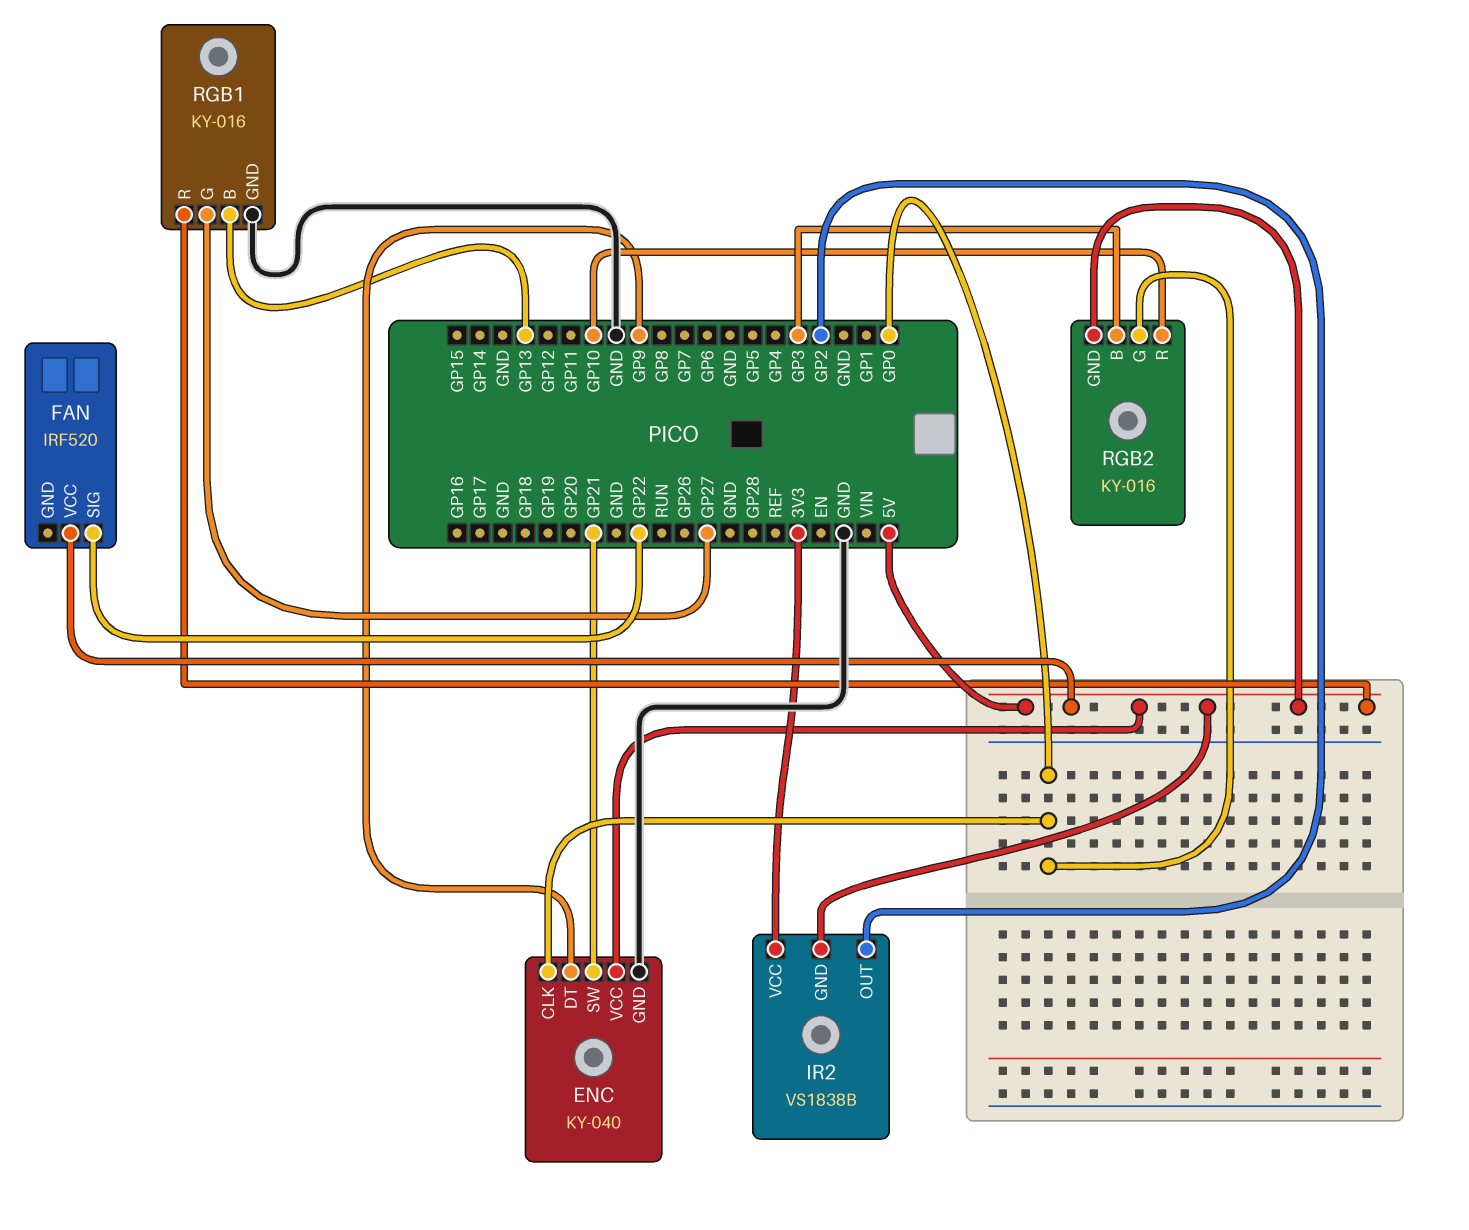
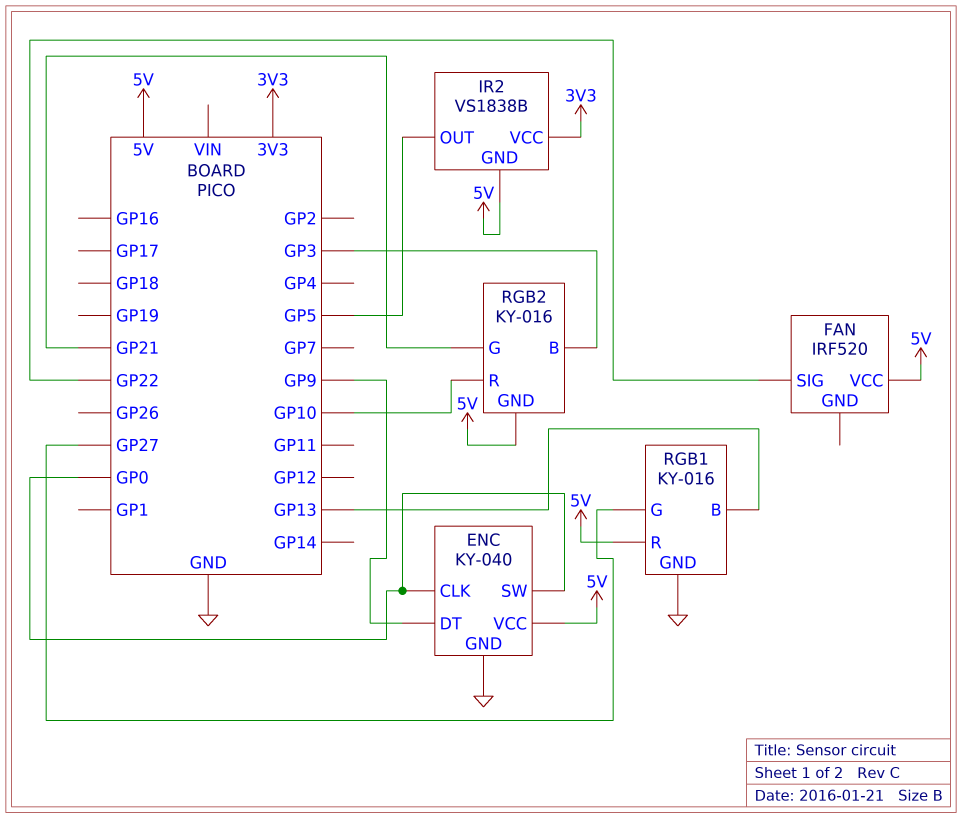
ENC pin SW: GP21 -> GP0
IR2 pin OUT: GP2 -> GP5
RGB2 pin G: GP0 -> GP21

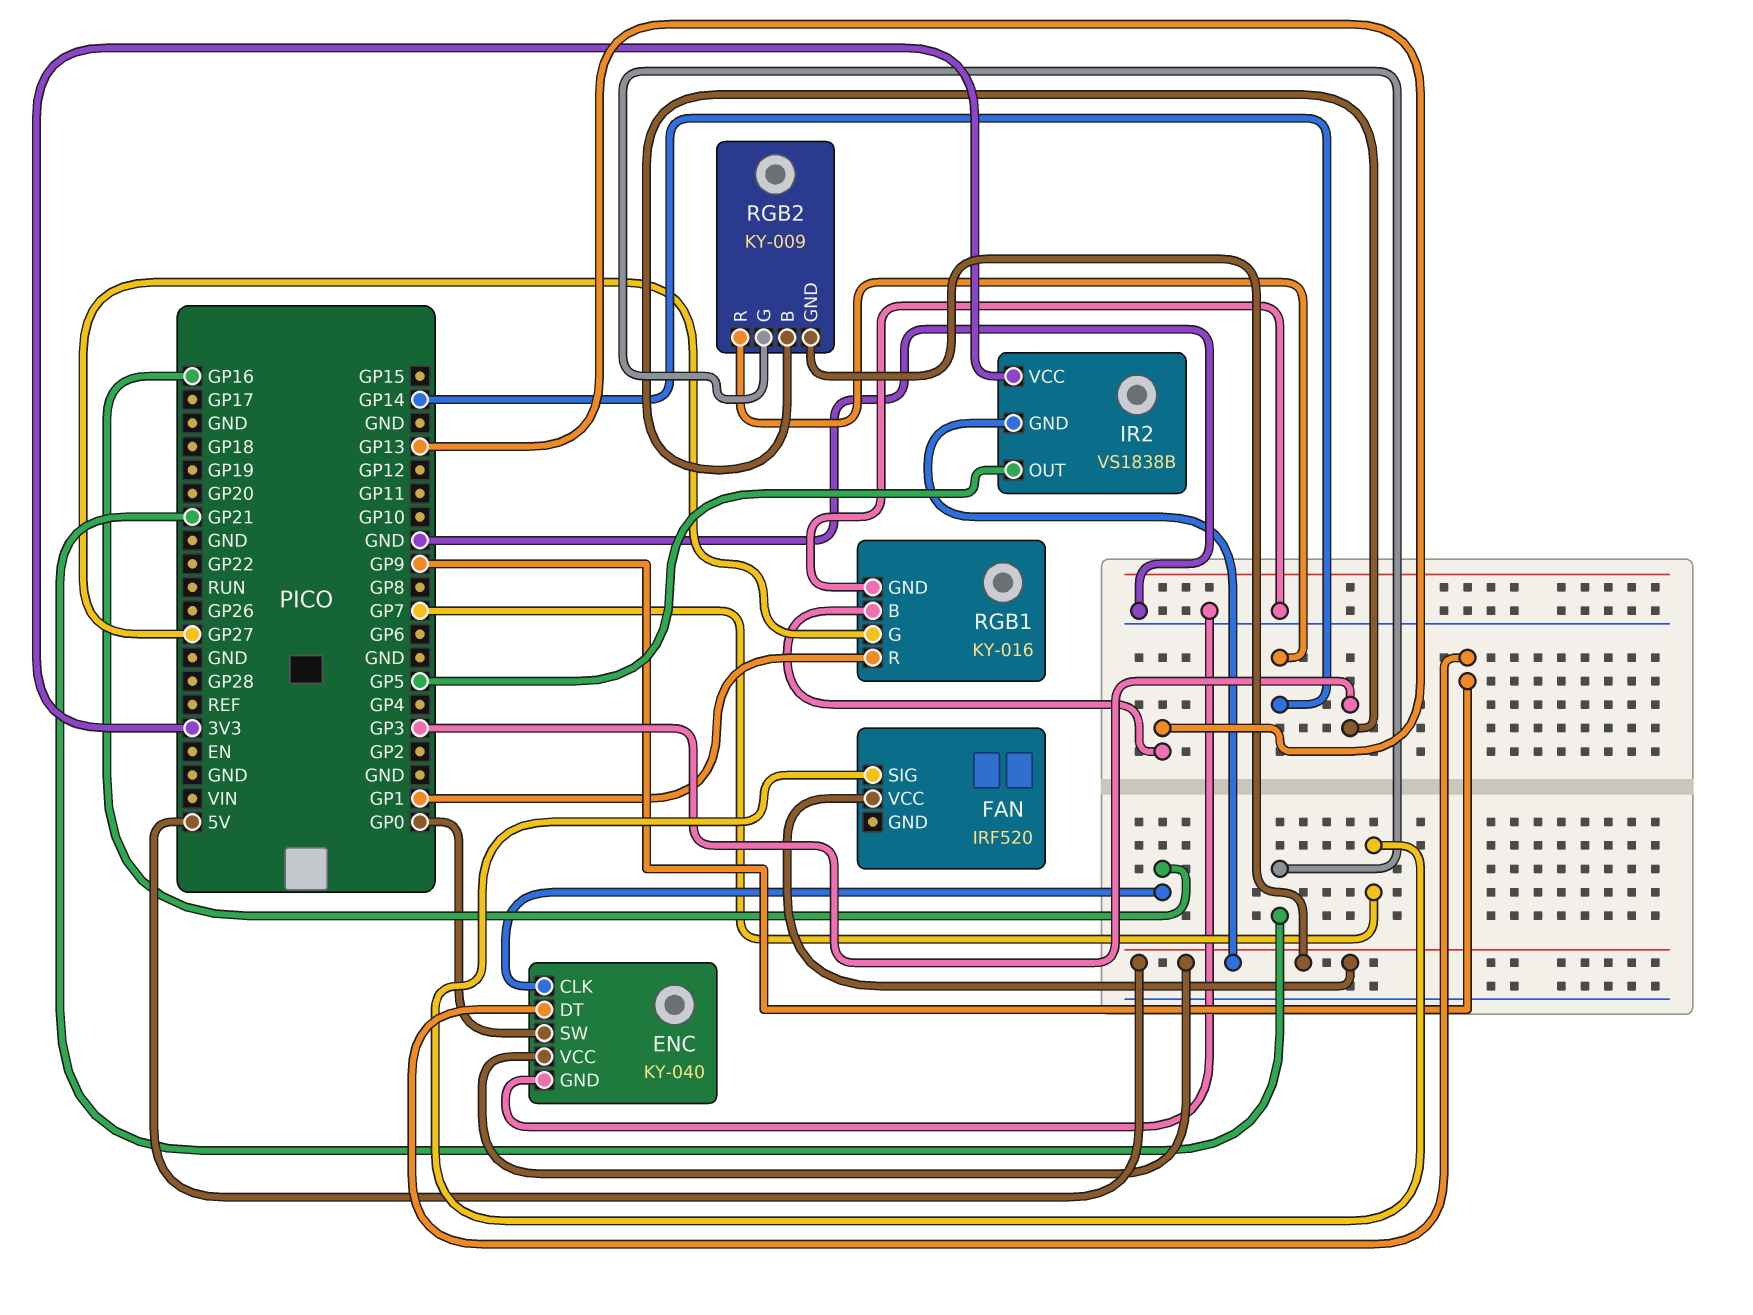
ENC pin CLK: GP0 -> GP16
FAN pin SIG: GP22 -> GP7
RGB1 pin R: 5V -> GP1
RGB2: KY-016 -> KY-009
RGB2 pin R: GP10 -> GP14

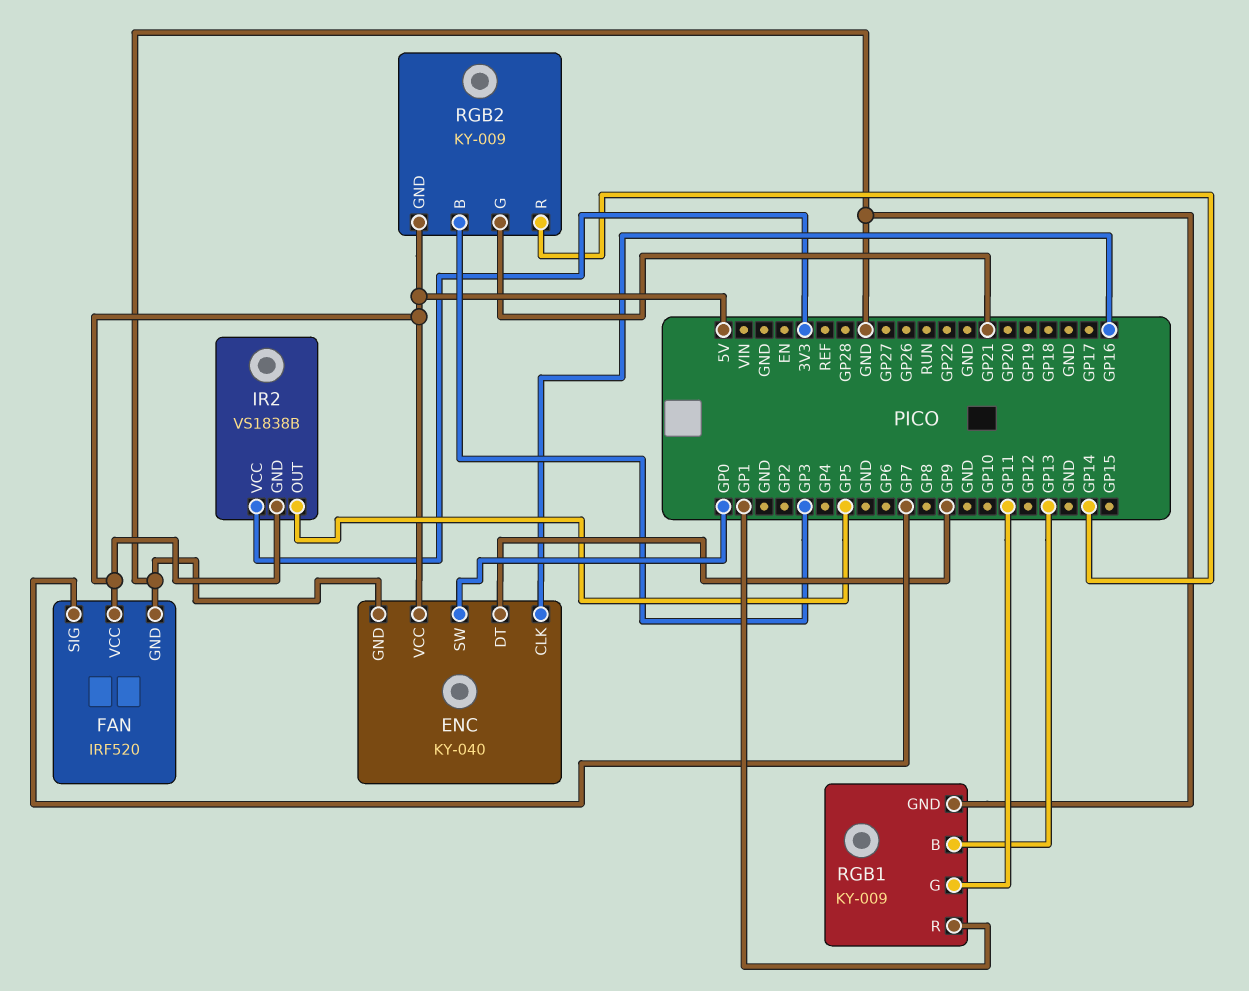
FAN pin GND: none -> GND
RGB1: KY-016 -> KY-009
RGB1 pin G: GP27 -> GP11

